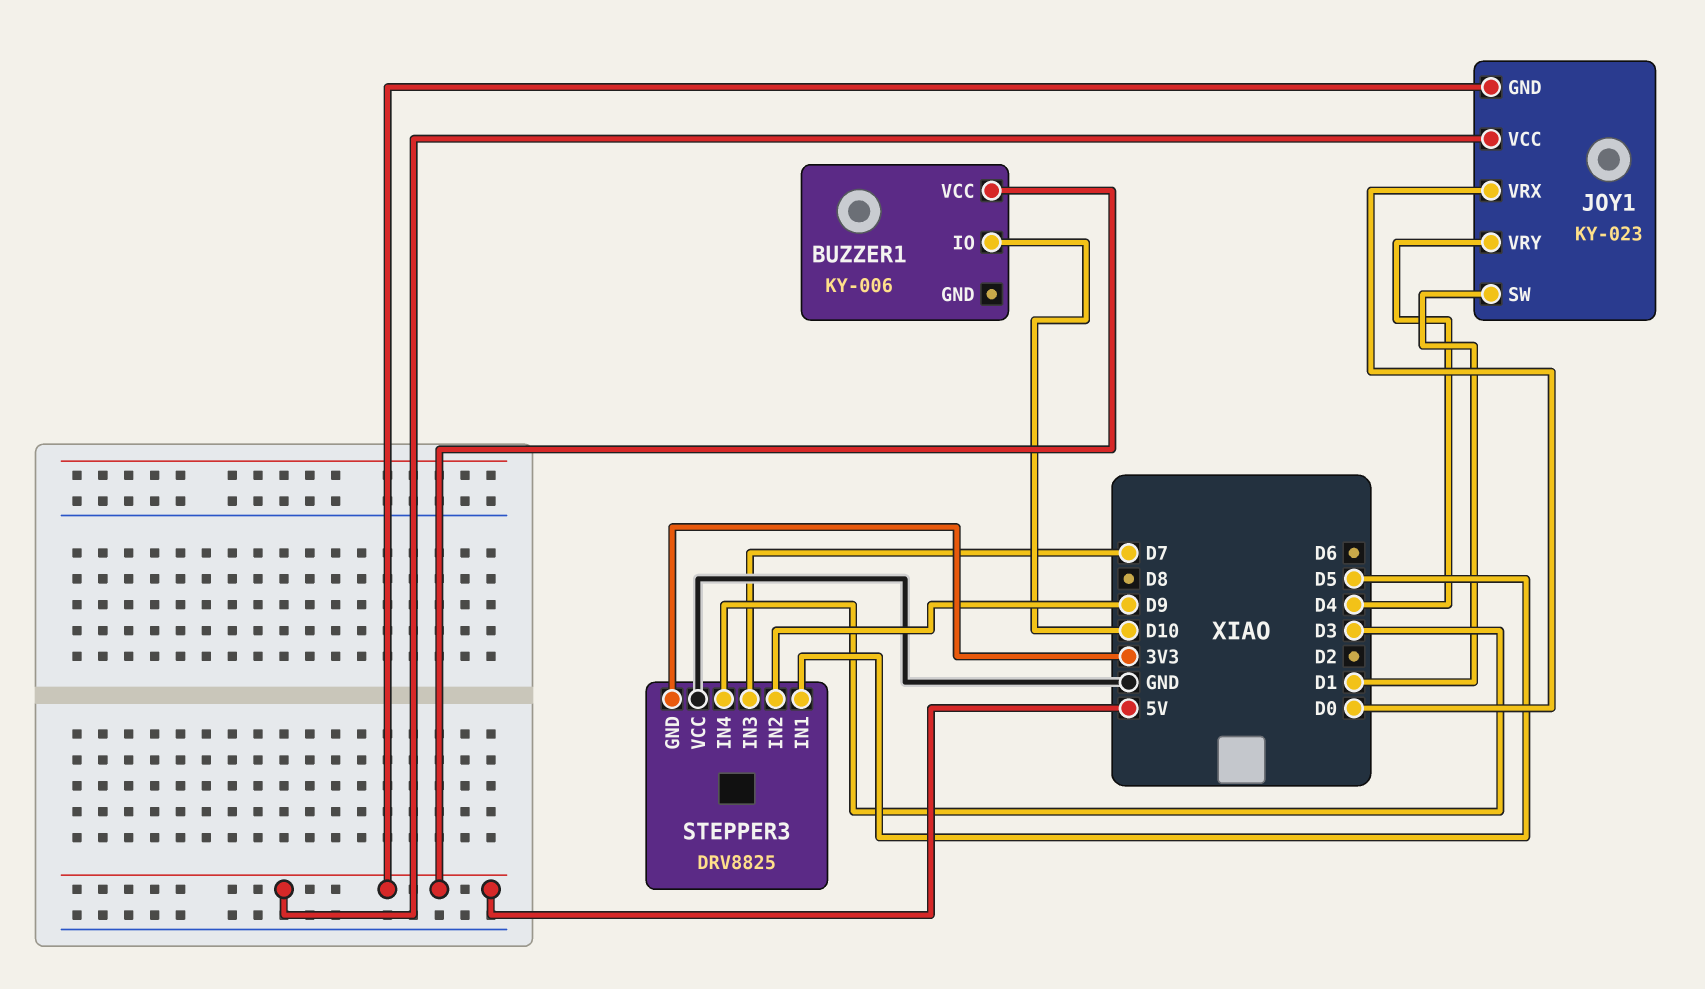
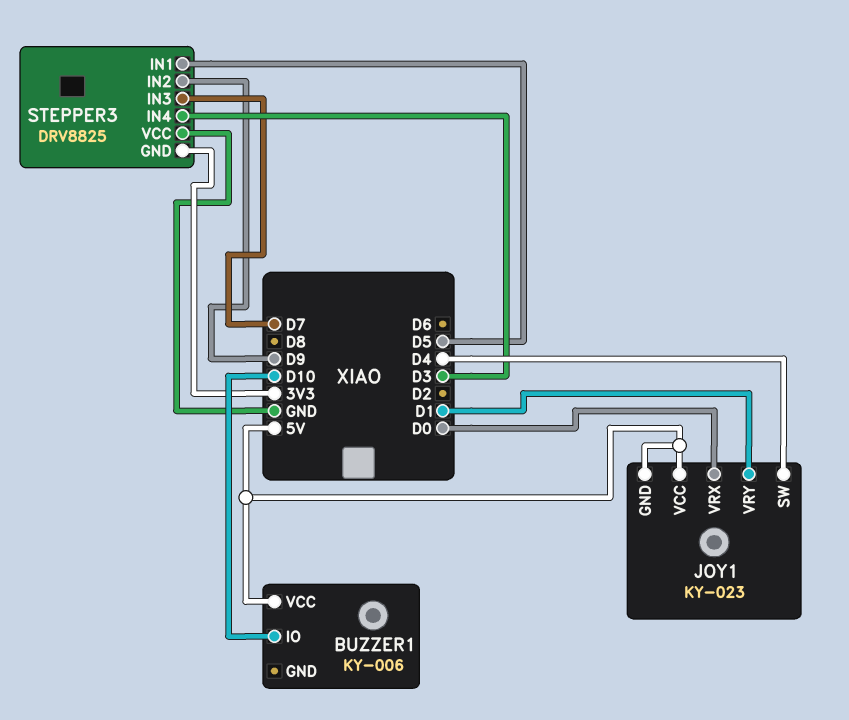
JOY1 pin SW: D1 -> D4
JOY1 pin VRY: D4 -> D1

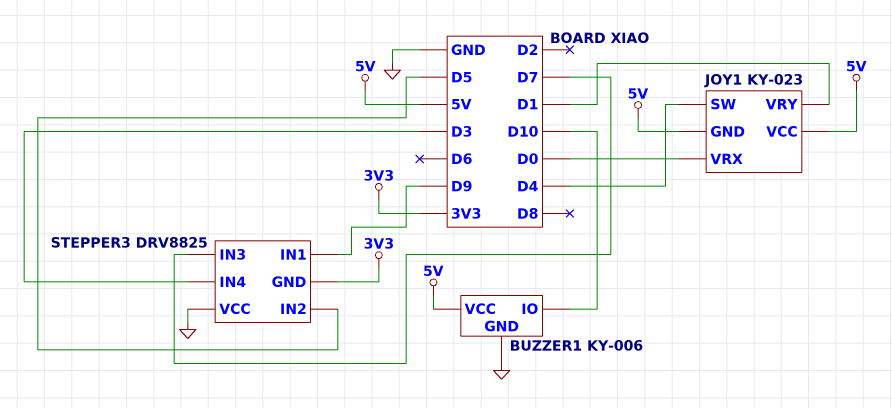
BUZZER1 pin GND: none -> GND
STEPPER3 pin IN1: D5 -> D9
STEPPER3 pin IN2: D9 -> D5

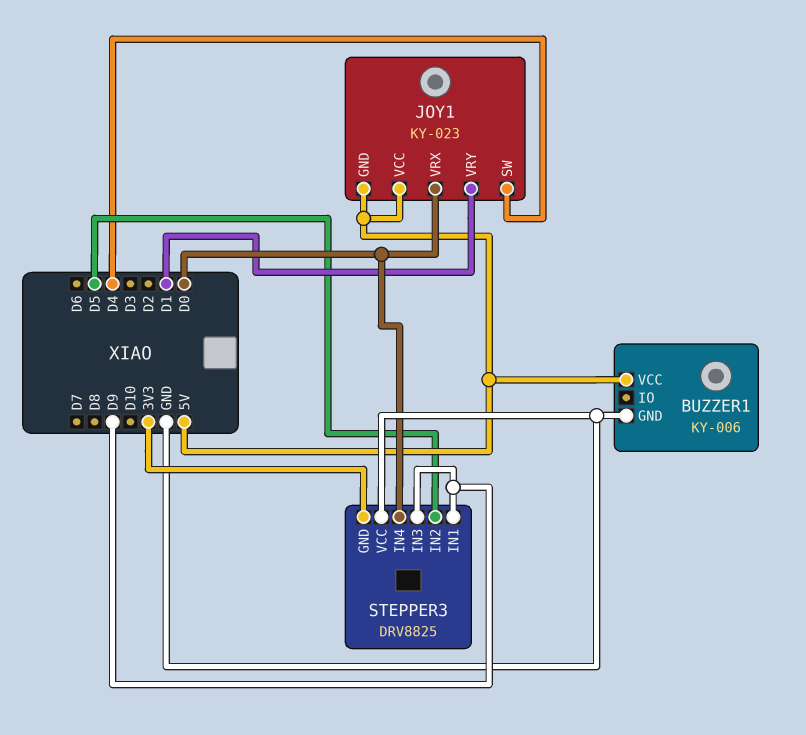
BUZZER1 pin IO: D10 -> none
STEPPER3 pin IN3: D7 -> D9
STEPPER3 pin IN4: D3 -> D0

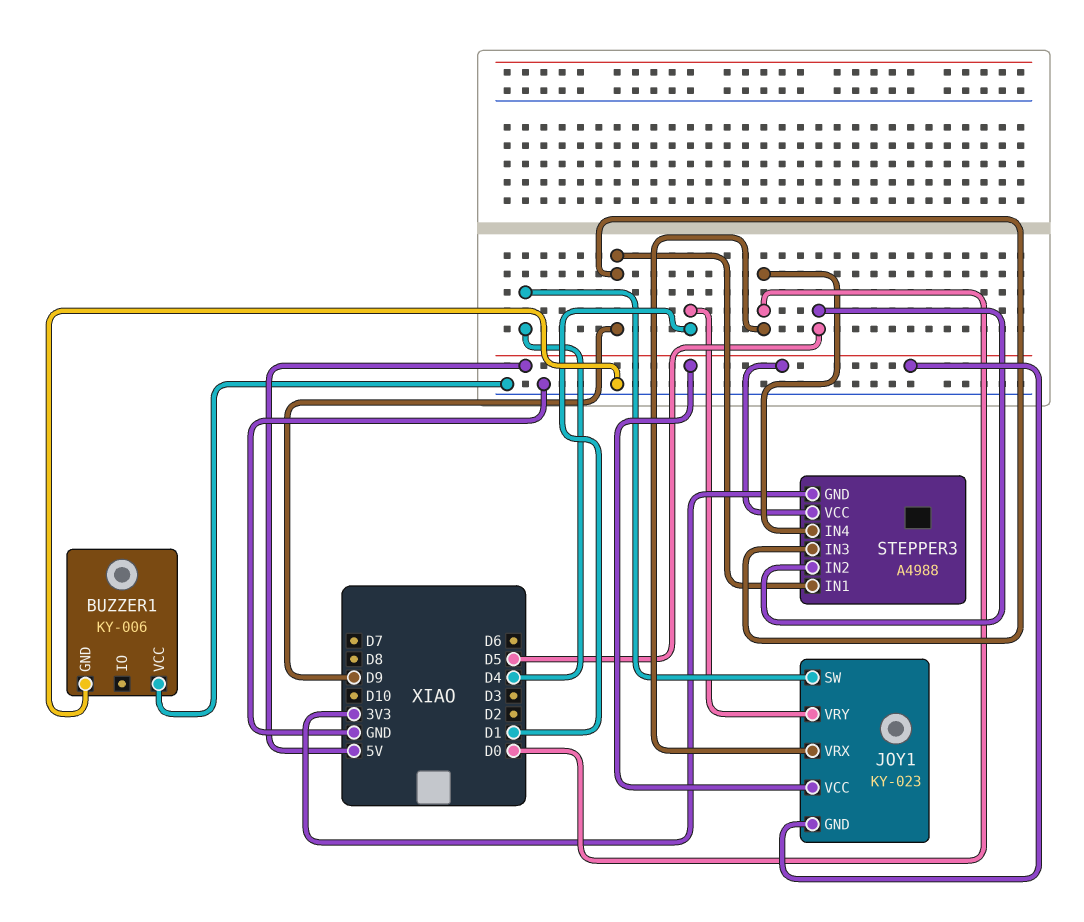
BUZZER1 pin VCC: 5V -> GND
STEPPER3: DRV8825 -> A4988
STEPPER3 pin VCC: GND -> 5V

